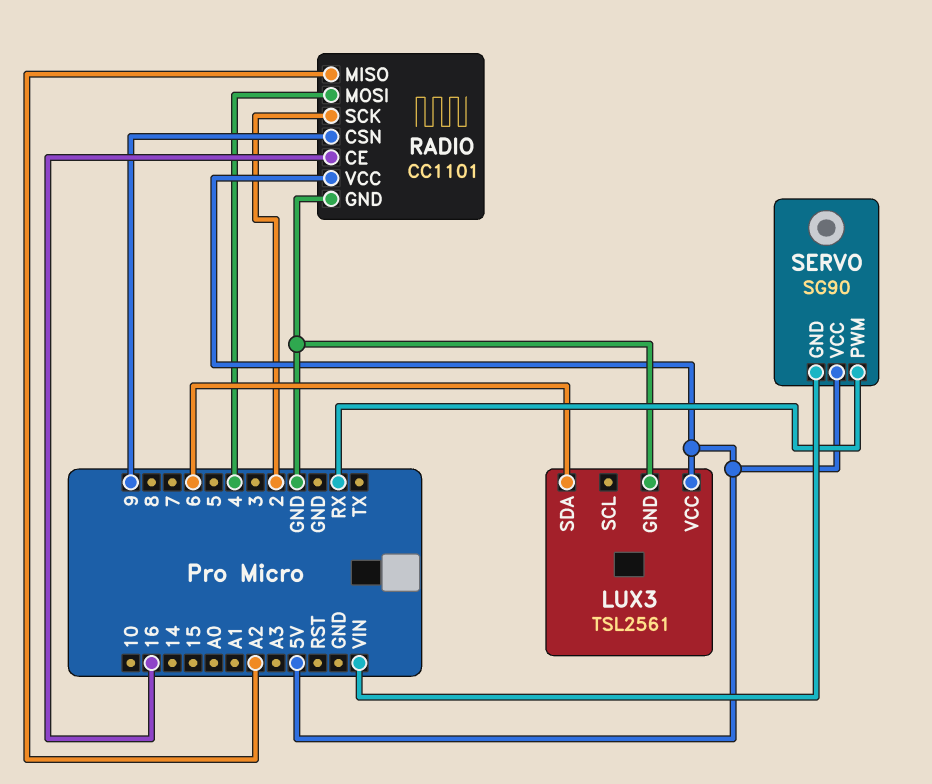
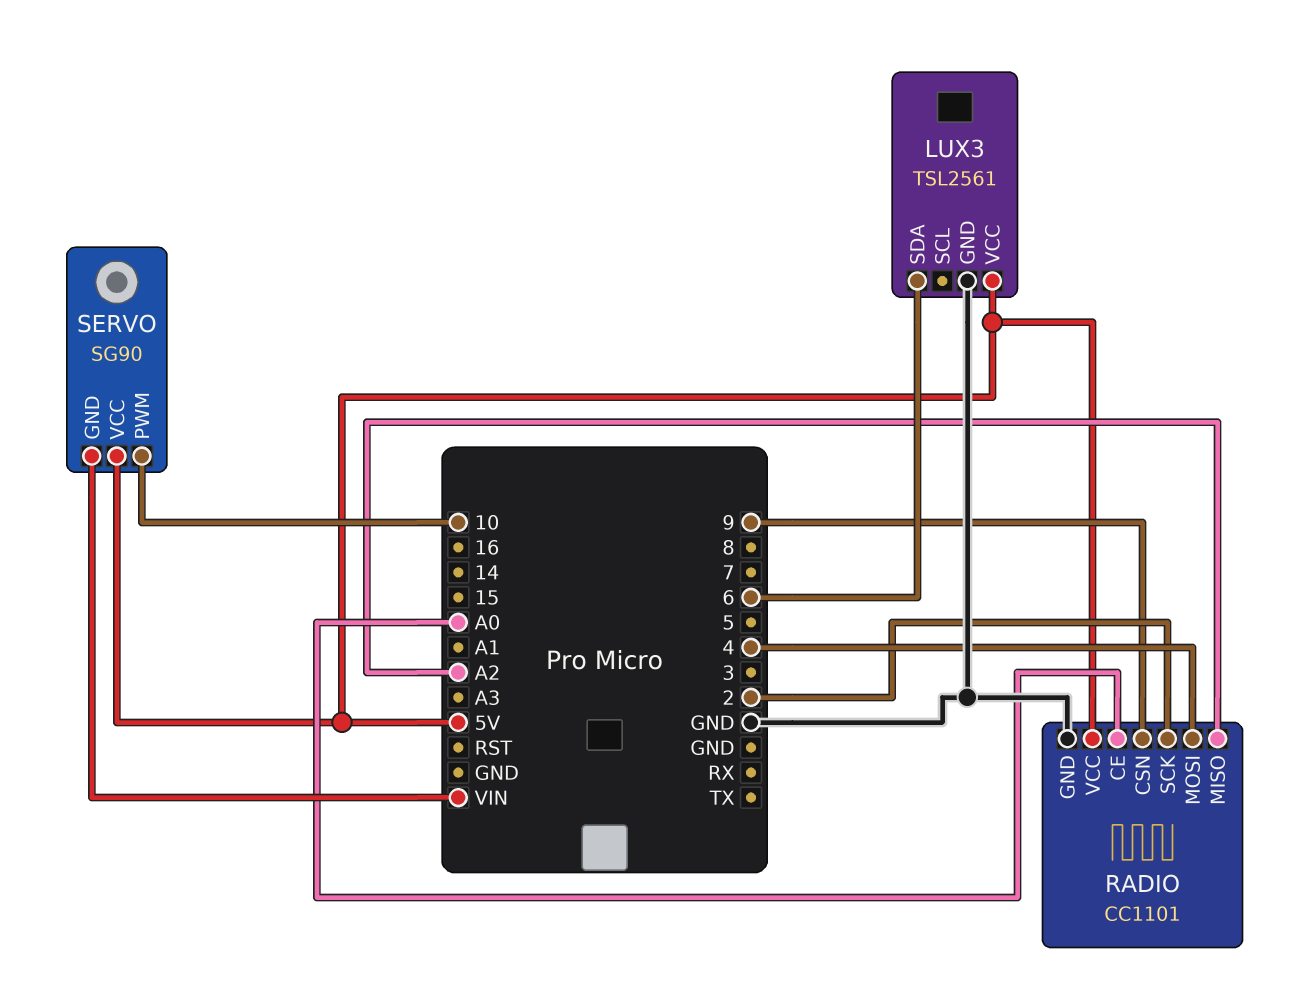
RADIO pin CE: 16 -> A0
SERVO pin PWM: RX -> 10

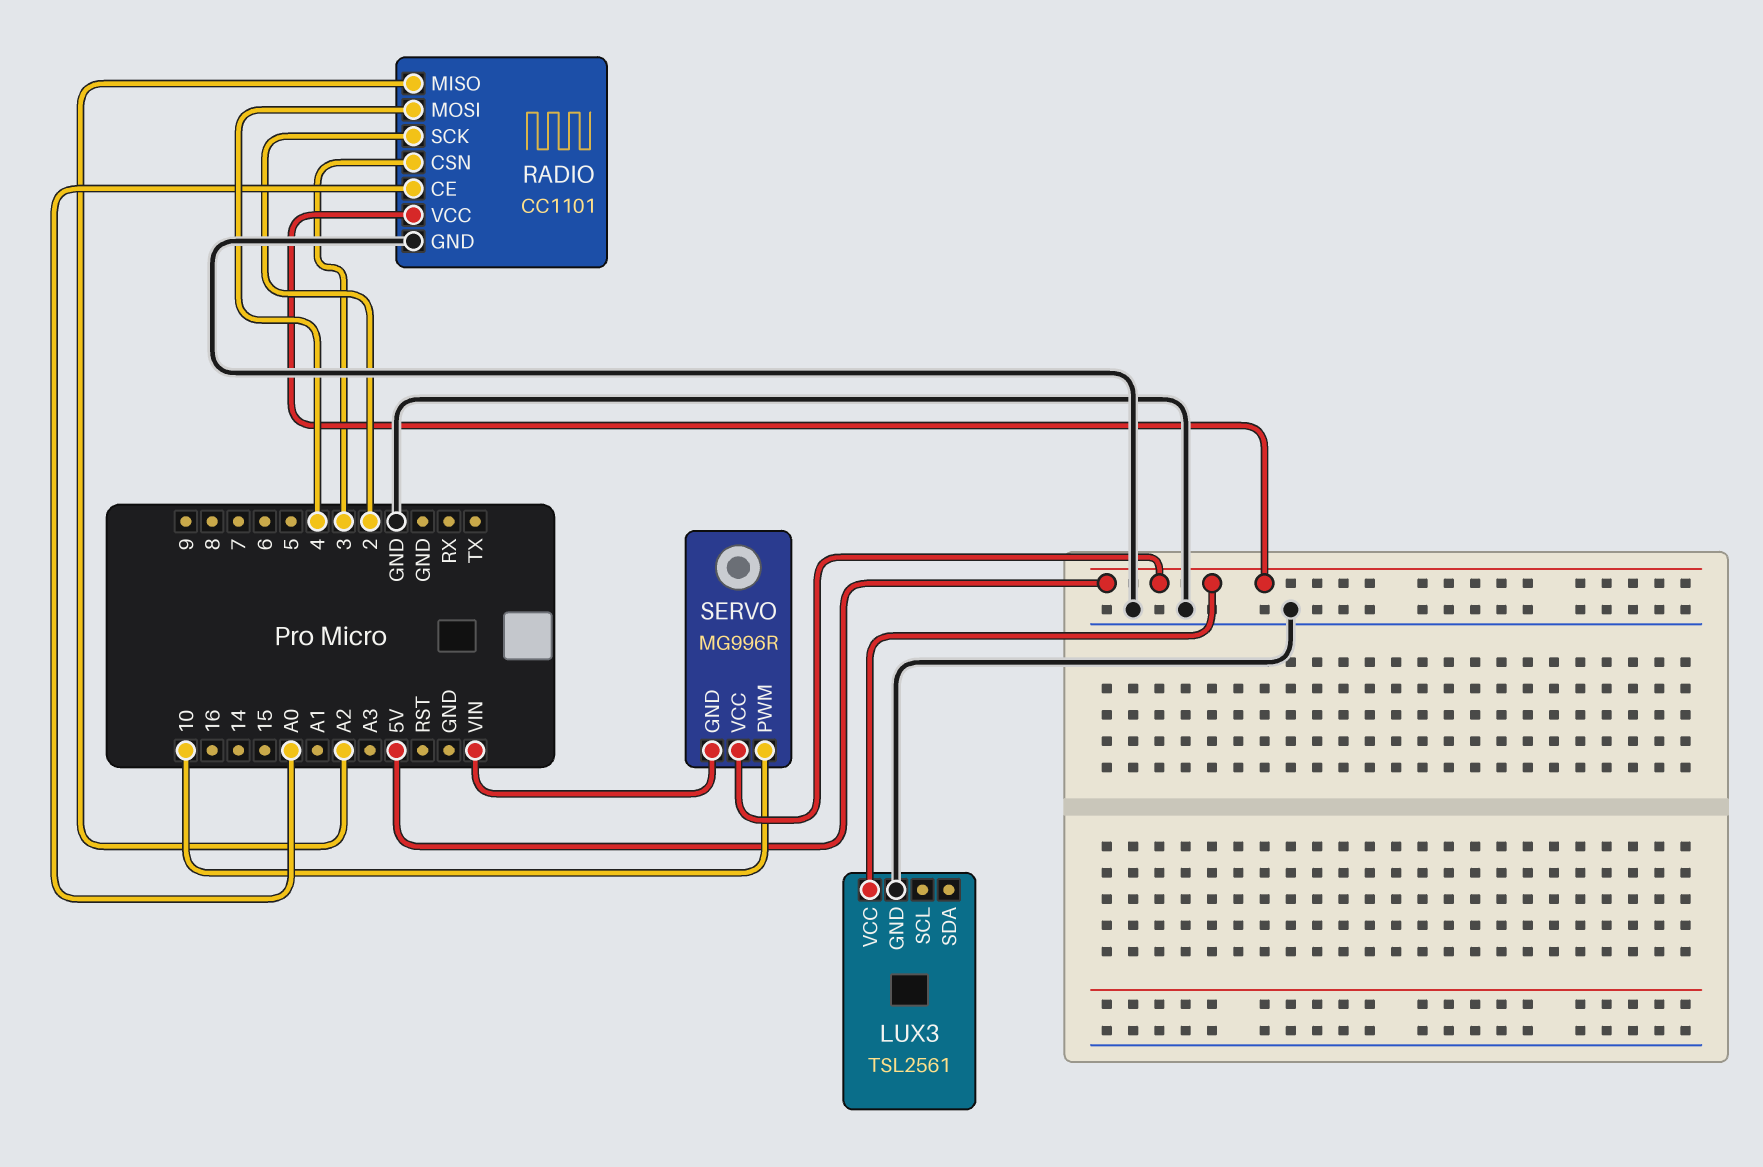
LUX3 pin SDA: 6 -> none
RADIO pin CSN: 9 -> 3
SERVO: SG90 -> MG996R

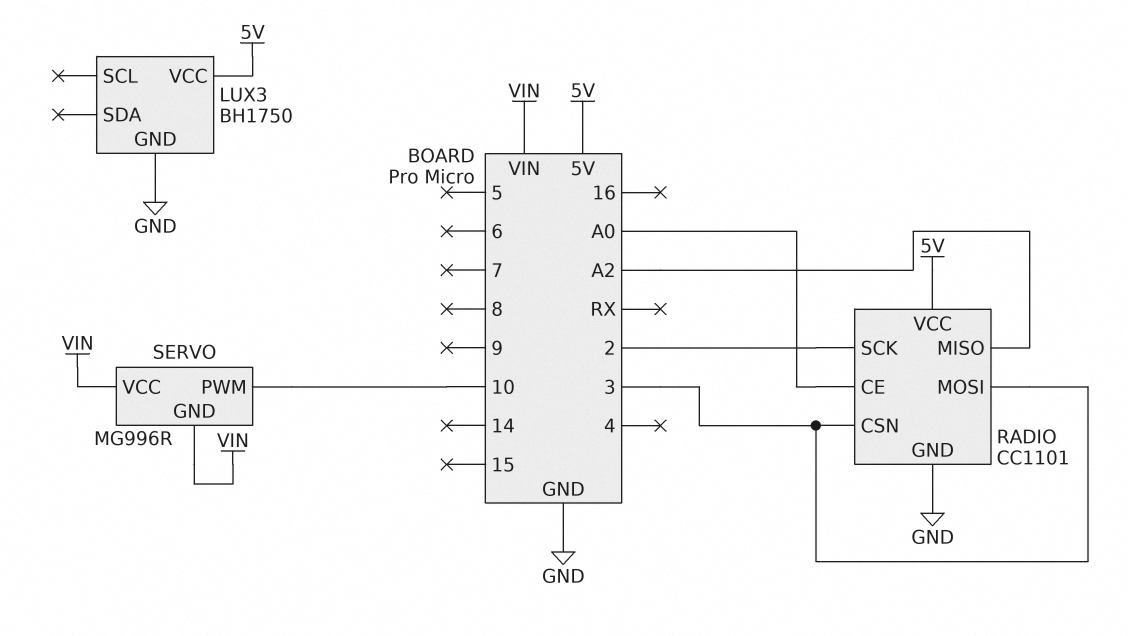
LUX3: TSL2561 -> BH1750
RADIO pin MOSI: 4 -> 3
SERVO pin VCC: 5V -> VIN

